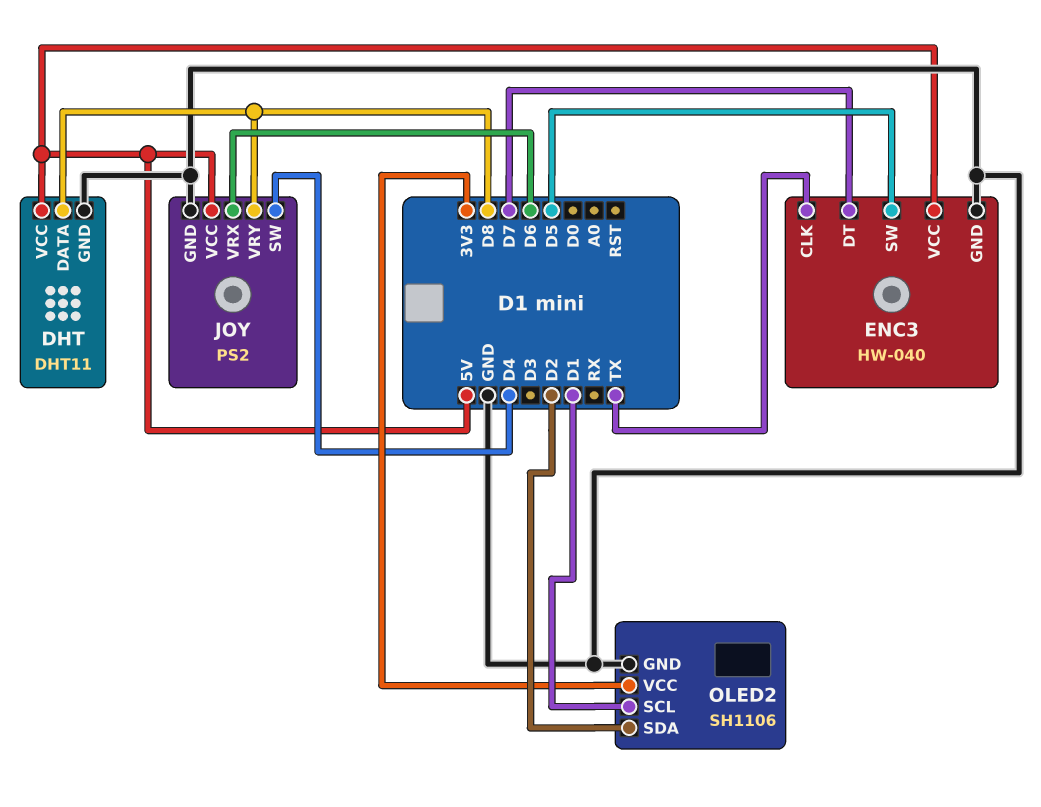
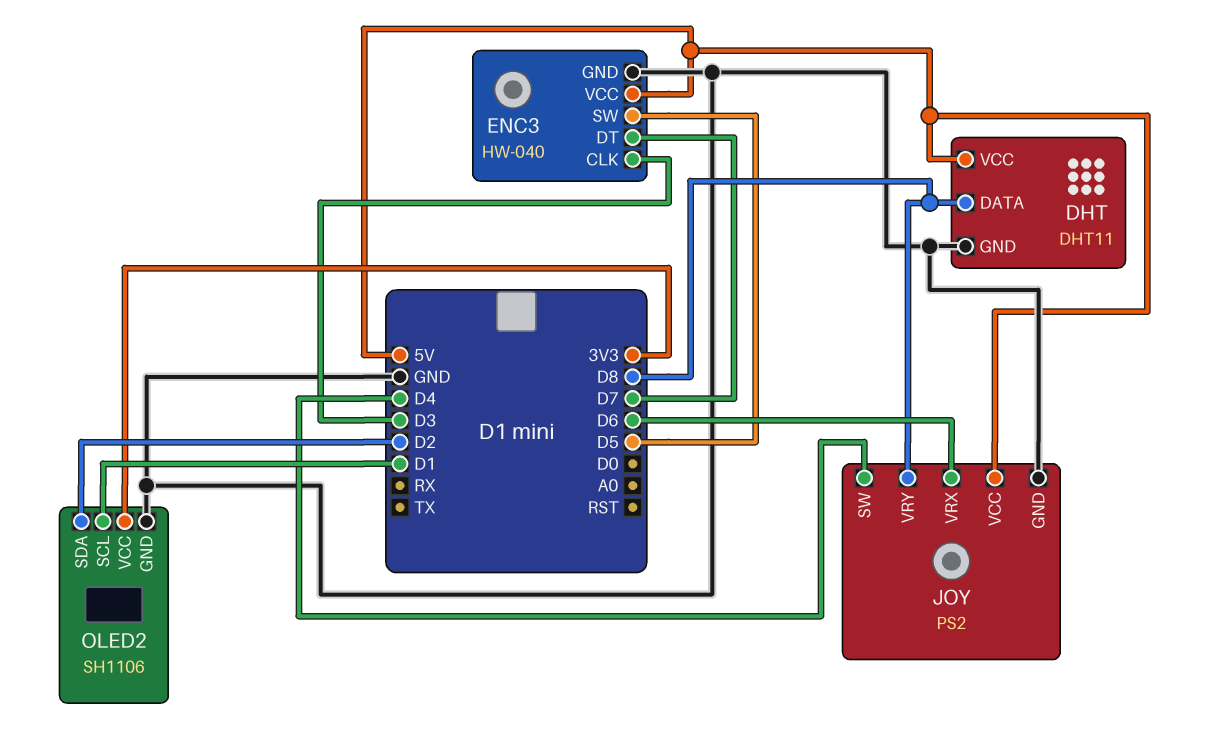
ENC3 pin CLK: TX -> D3

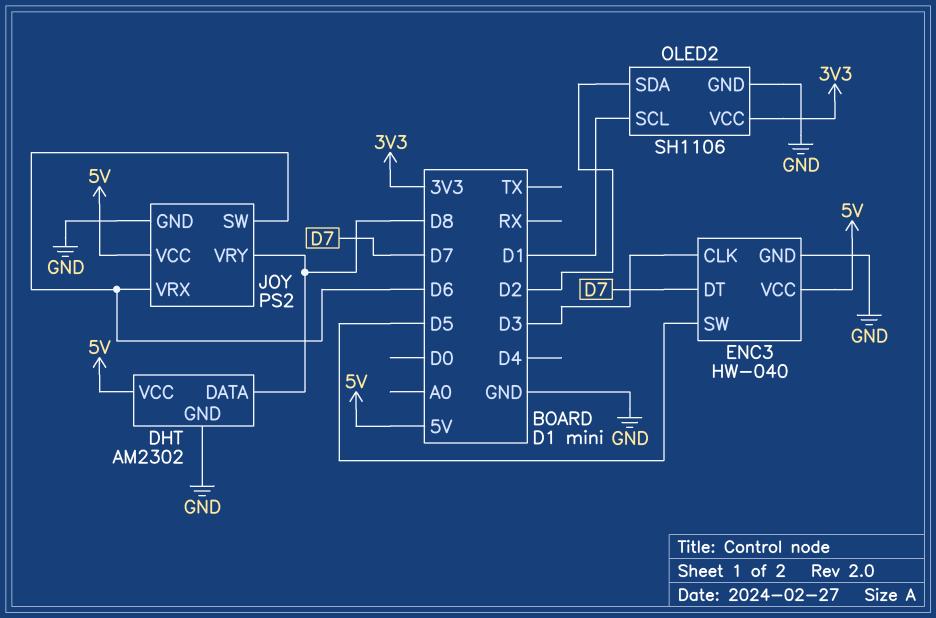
DHT: DHT11 -> AM2302
JOY pin SW: D4 -> D6

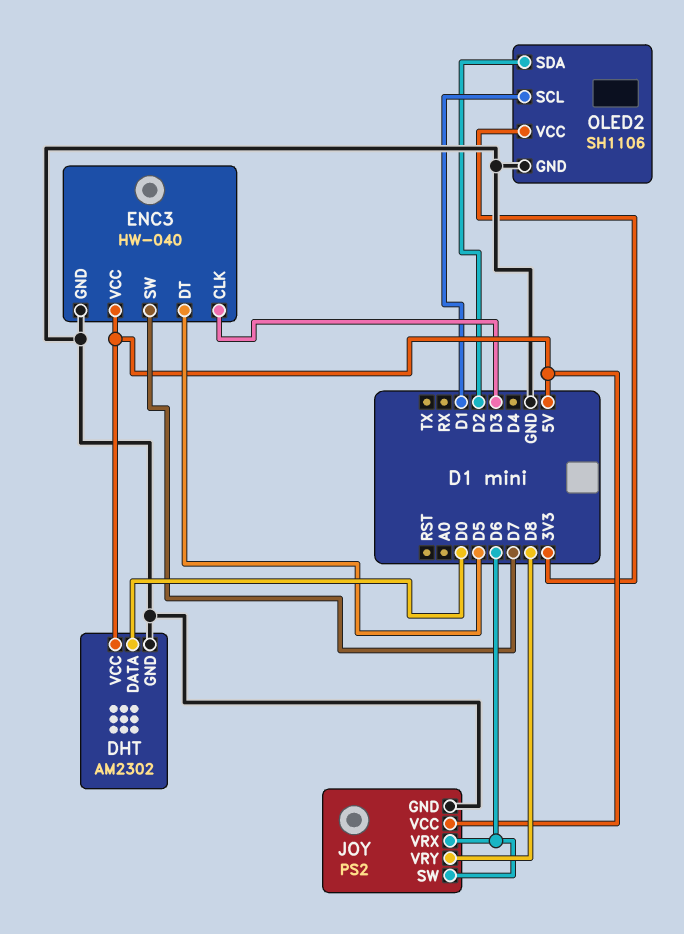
DHT pin DATA: D8 -> D0
ENC3 pin DT: D7 -> D5
ENC3 pin SW: D5 -> D7

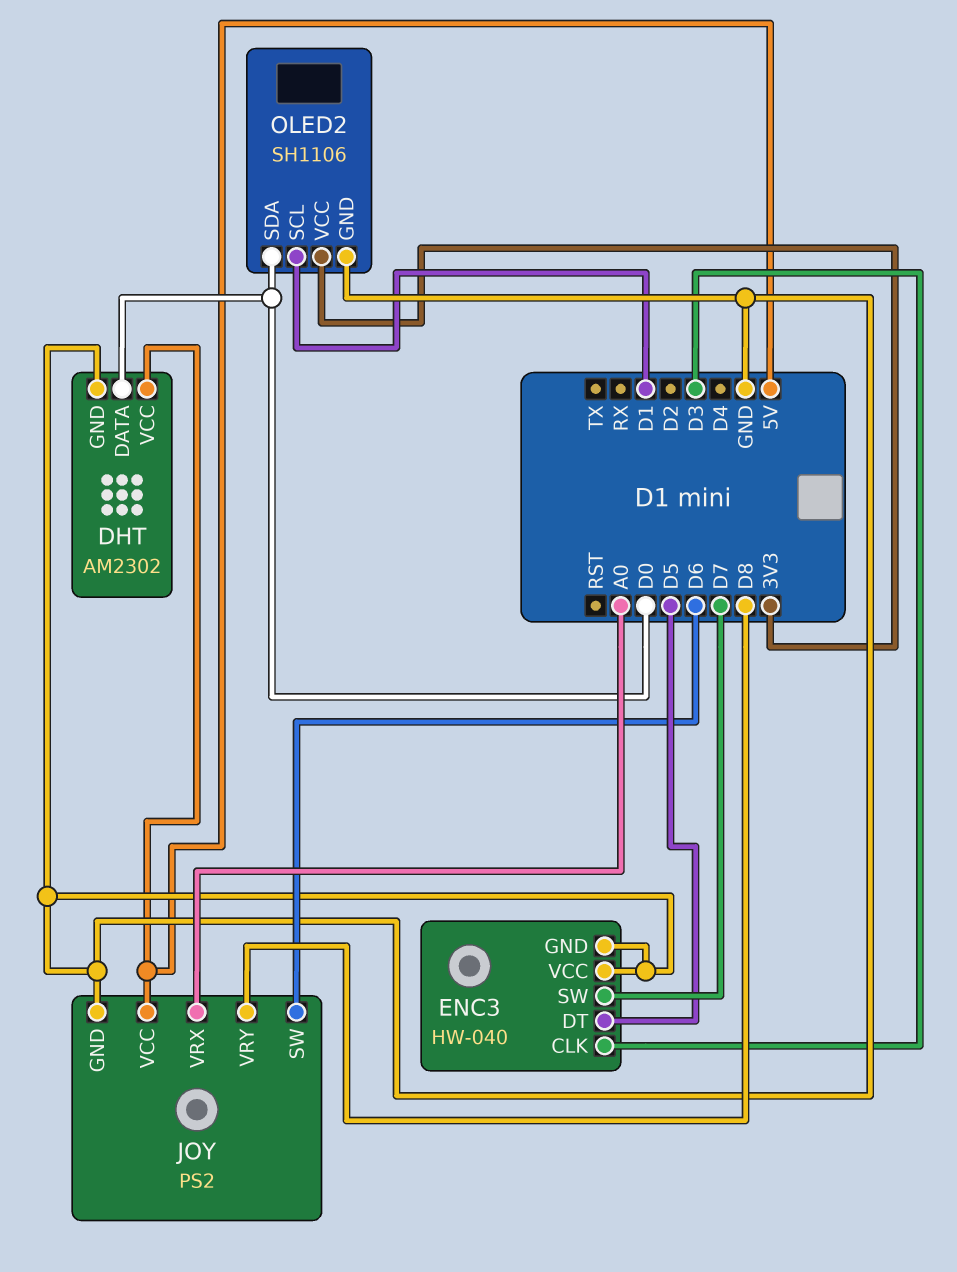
ENC3 pin VCC: 5V -> GND
JOY pin VRX: D6 -> A0
OLED2 pin SDA: D2 -> D0

